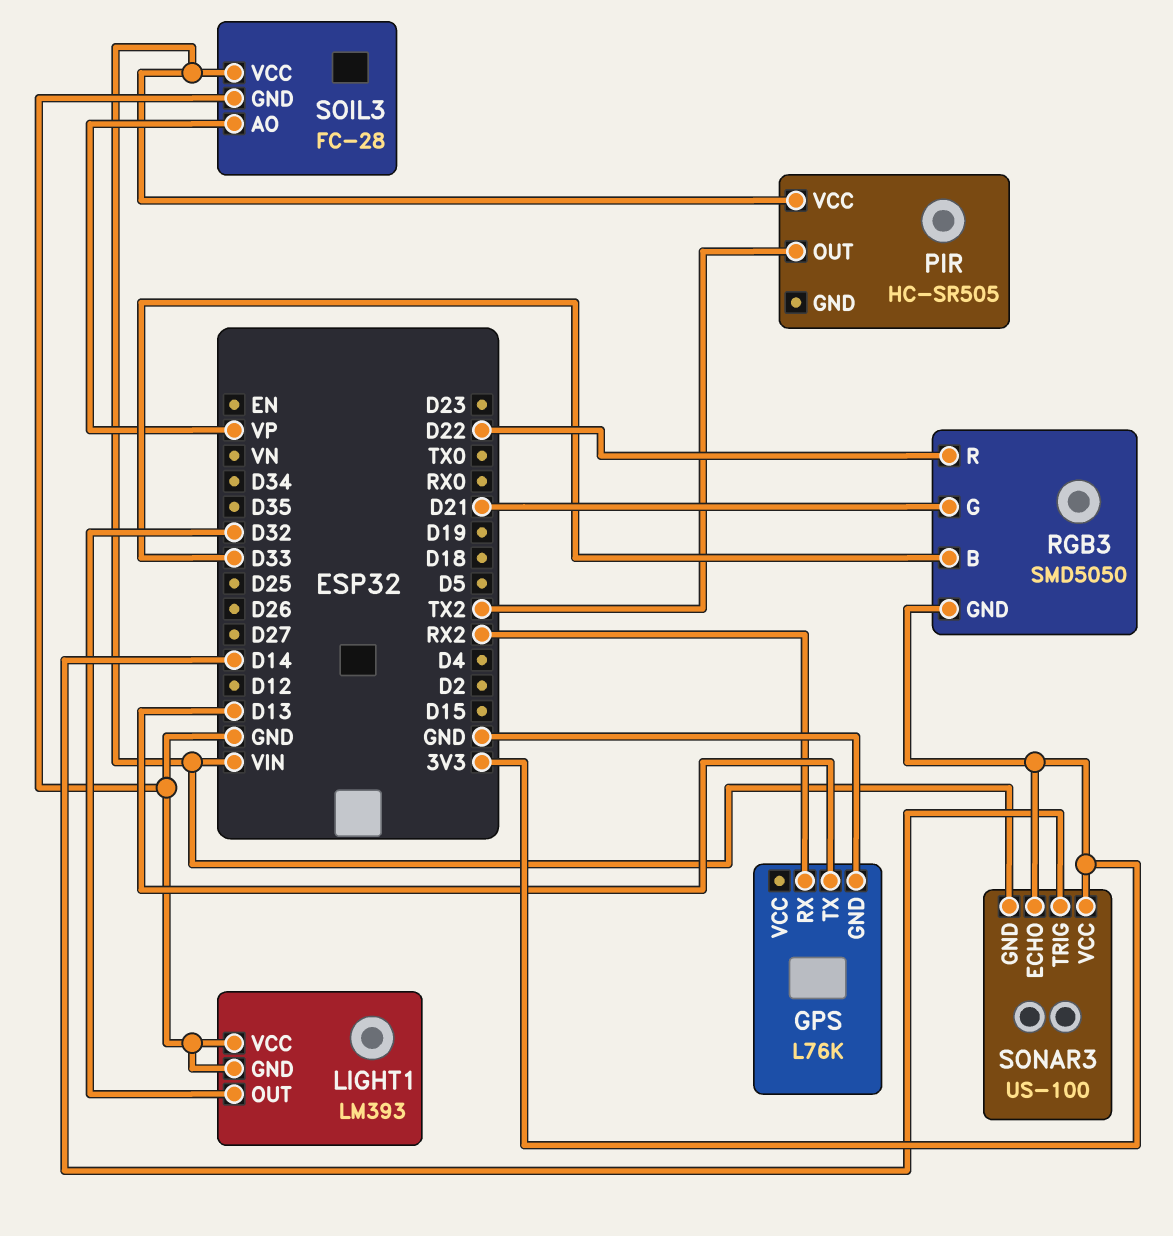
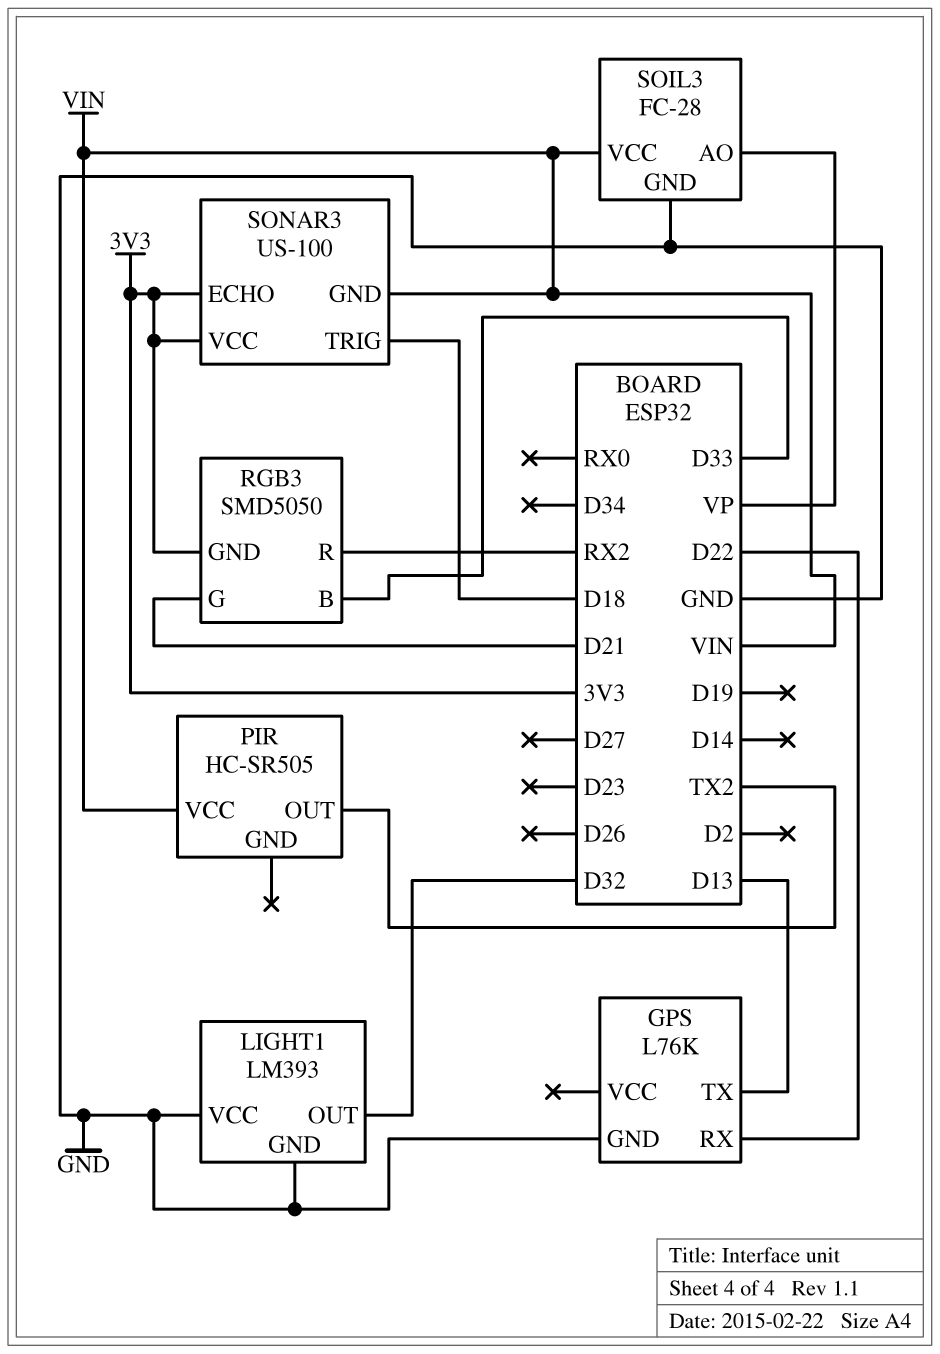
GPS pin RX: RX2 -> D22
RGB3 pin R: D22 -> RX2
SONAR3 pin TRIG: D14 -> D18

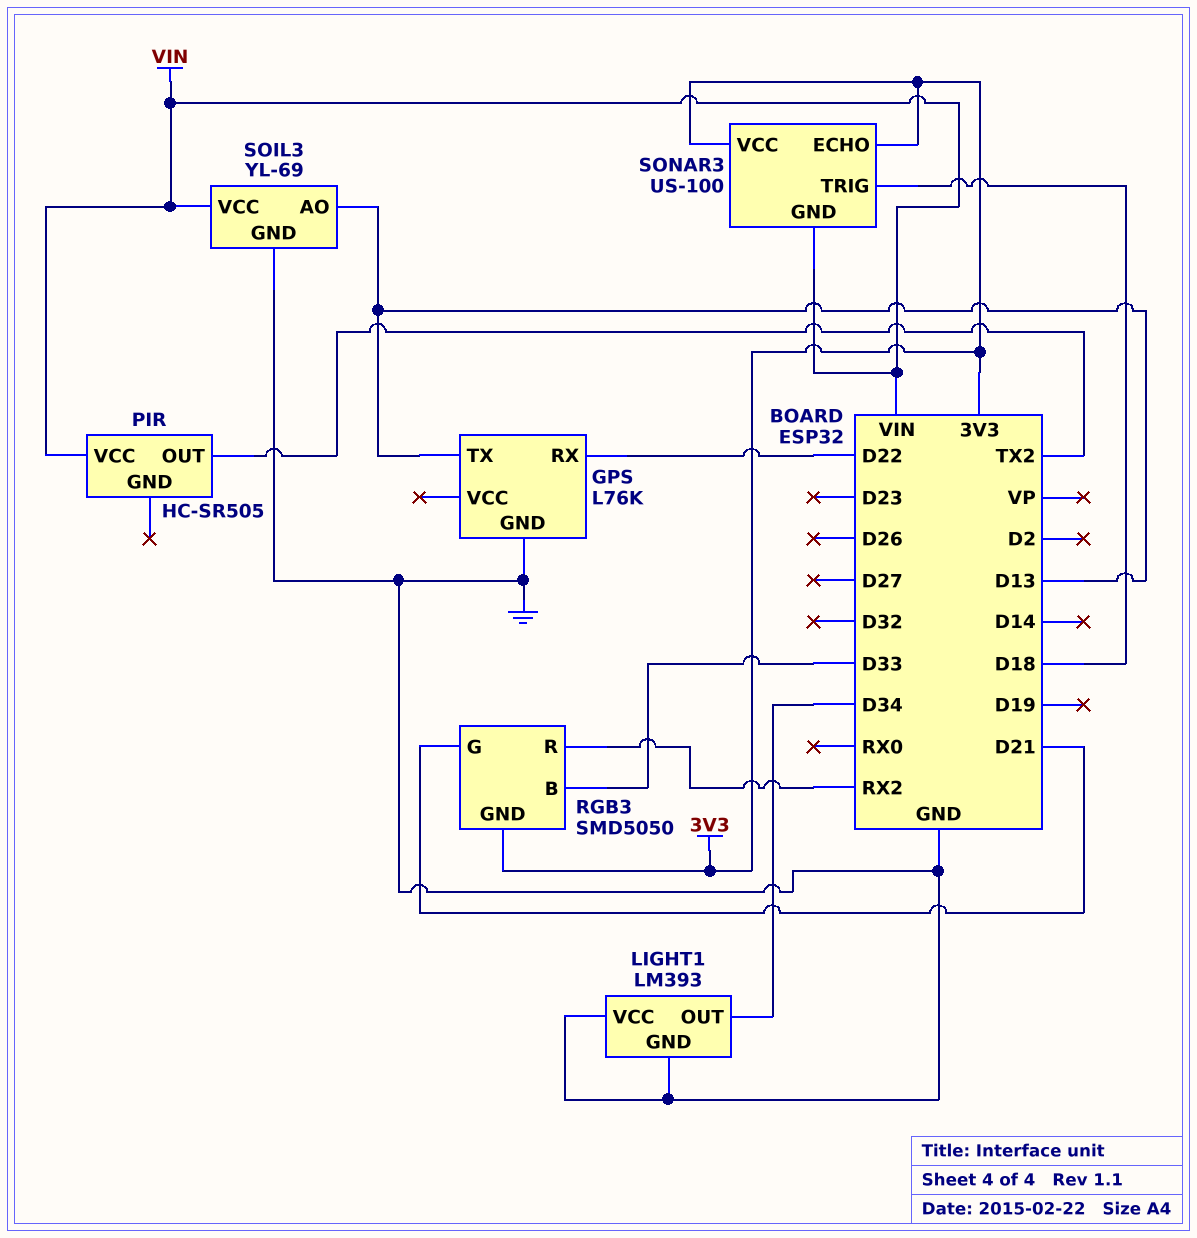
LIGHT1 pin OUT: D32 -> D34
SOIL3: FC-28 -> YL-69
SOIL3 pin AO: VP -> D13

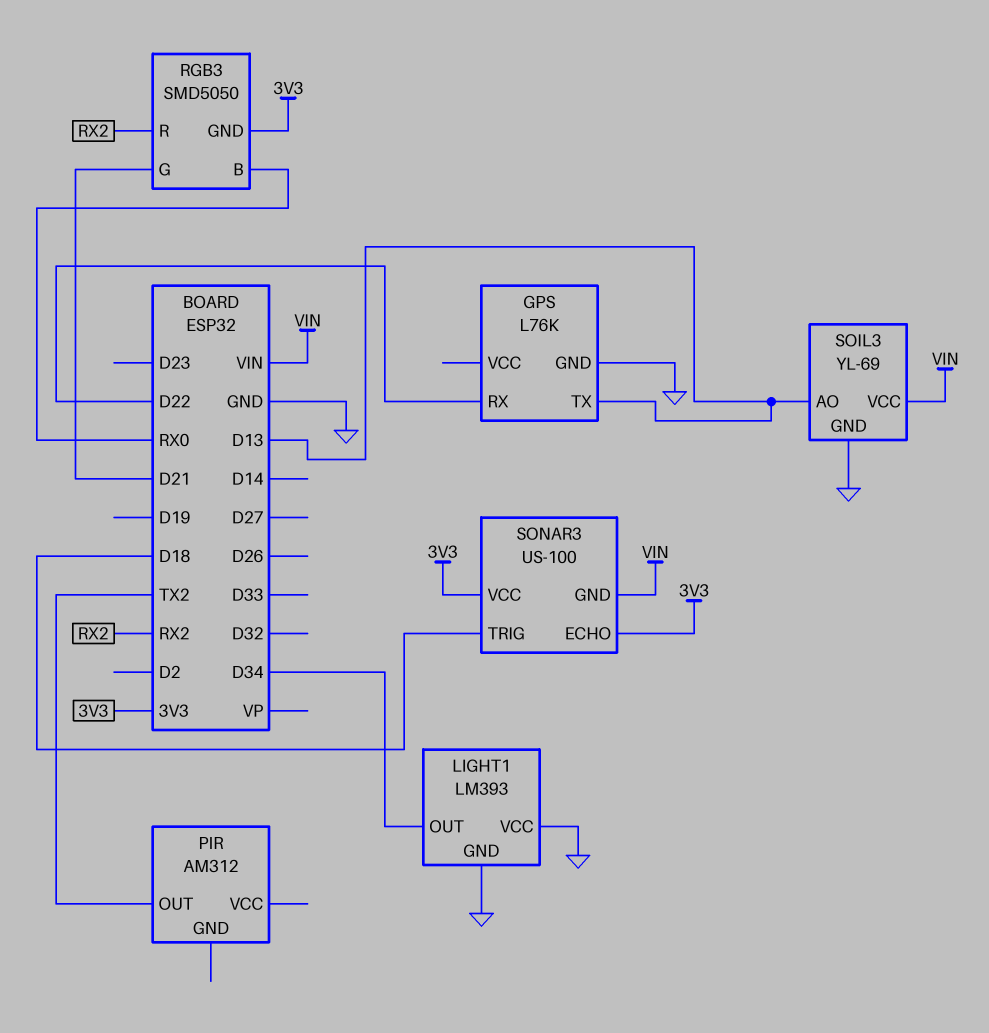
PIR: HC-SR505 -> AM312
PIR pin VCC: VIN -> none
RGB3 pin B: D33 -> RX0

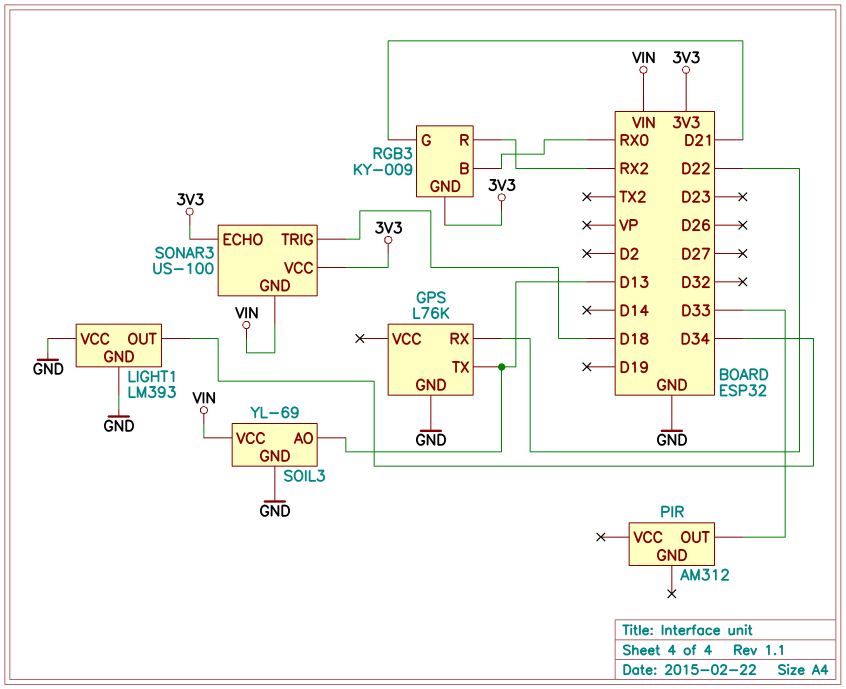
PIR pin OUT: TX2 -> D33
RGB3: SMD5050 -> KY-009

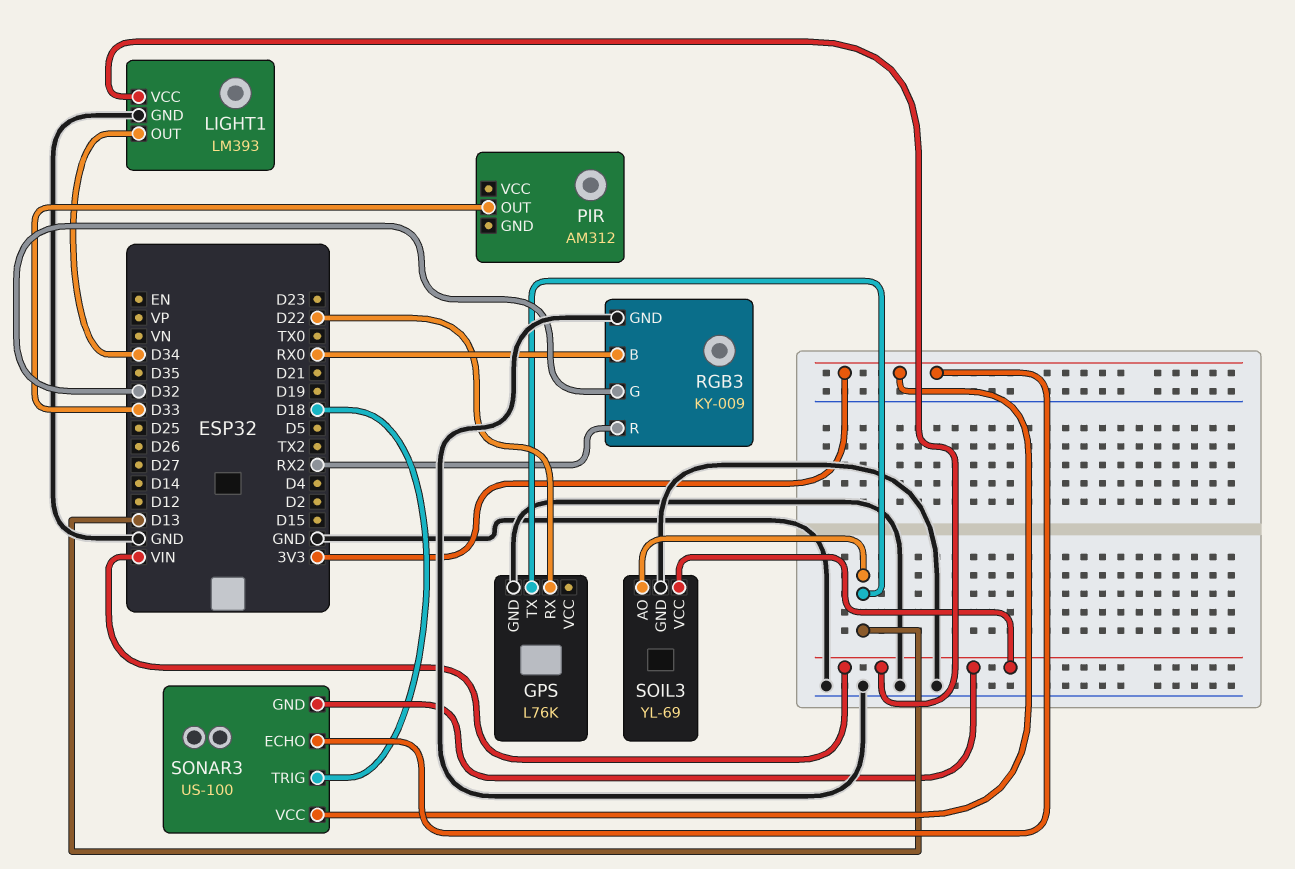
LIGHT1 pin VCC: GND -> VIN
RGB3 pin G: D21 -> D32
RGB3 pin GND: 3V3 -> GND

